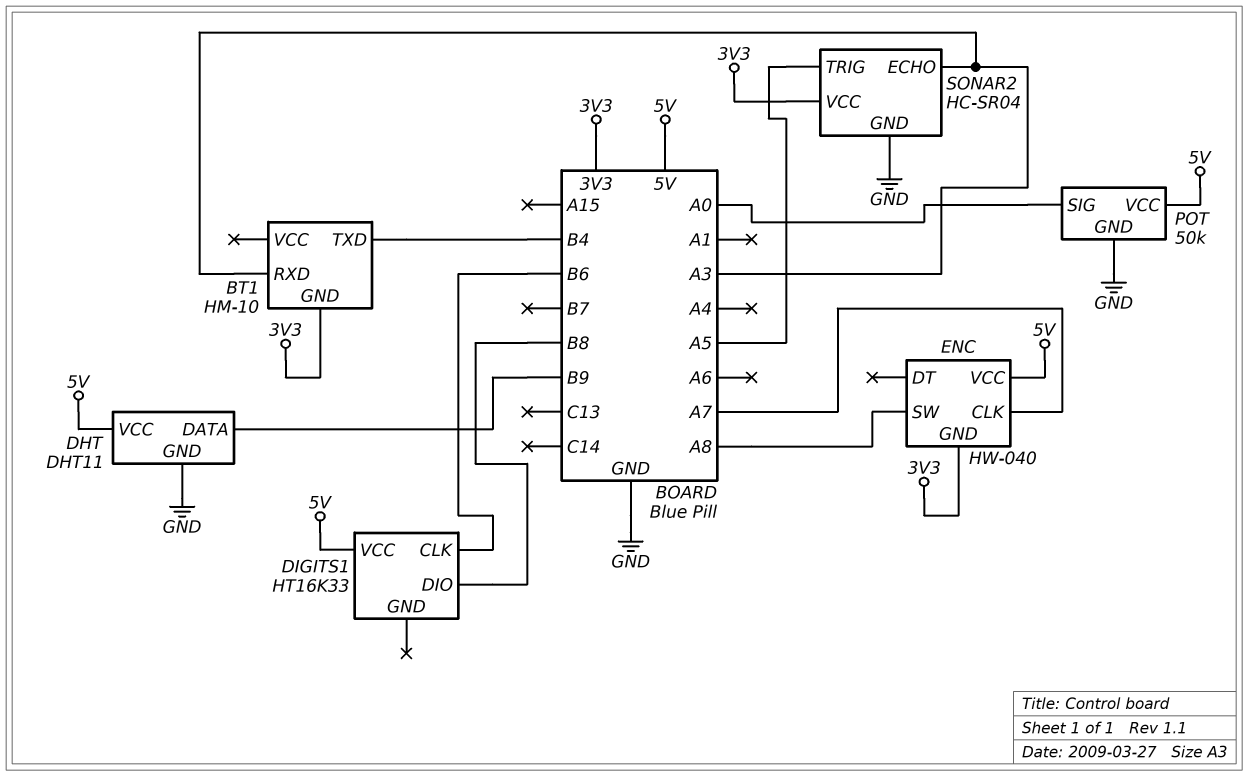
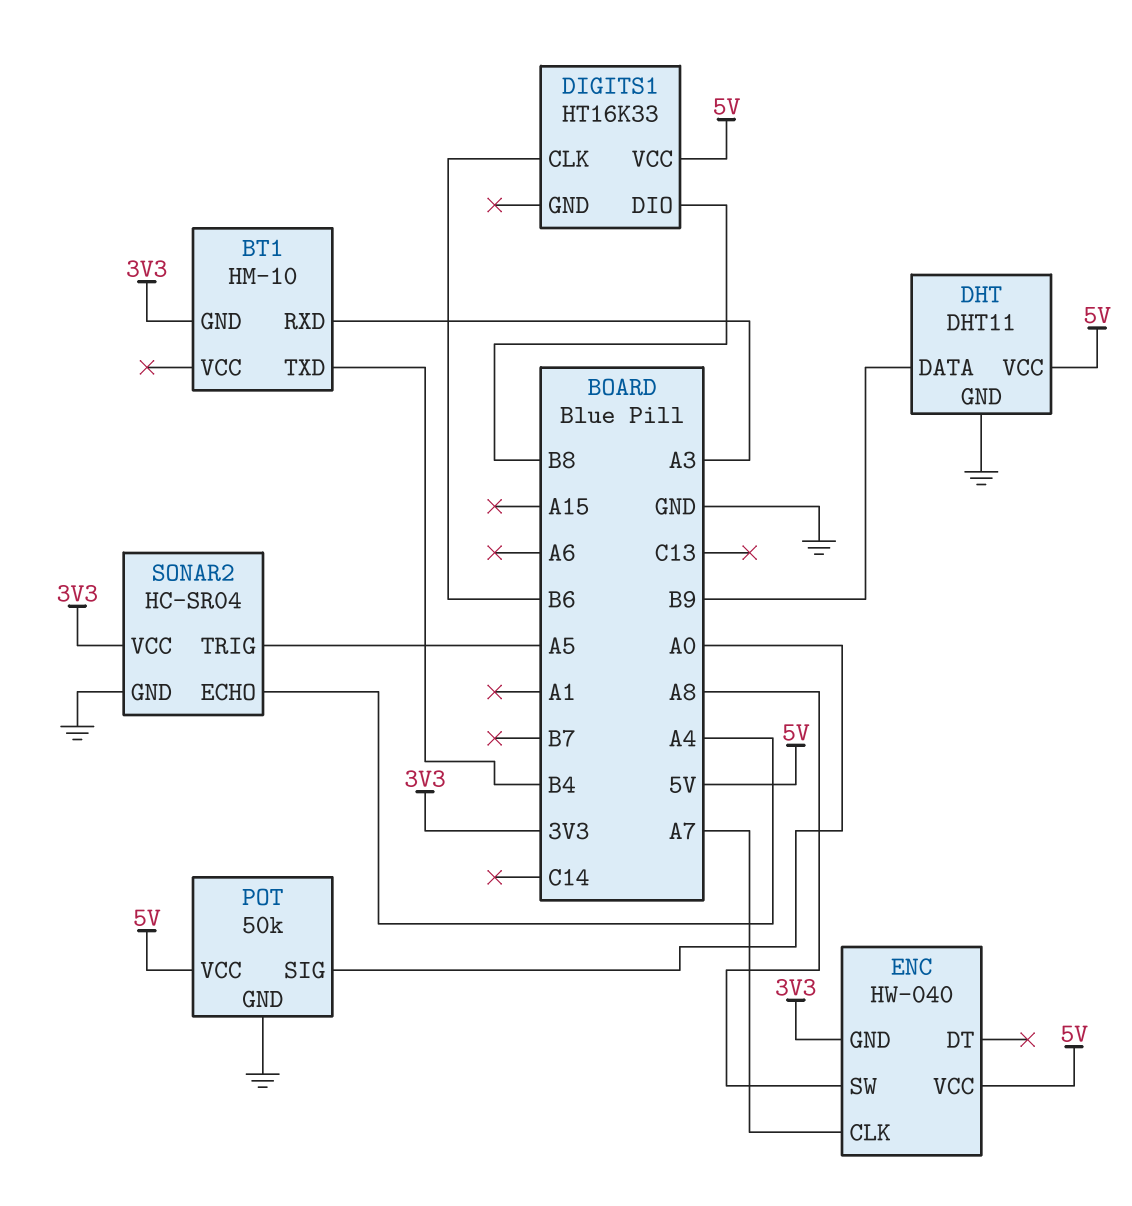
SONAR2 pin ECHO: A3 -> A4

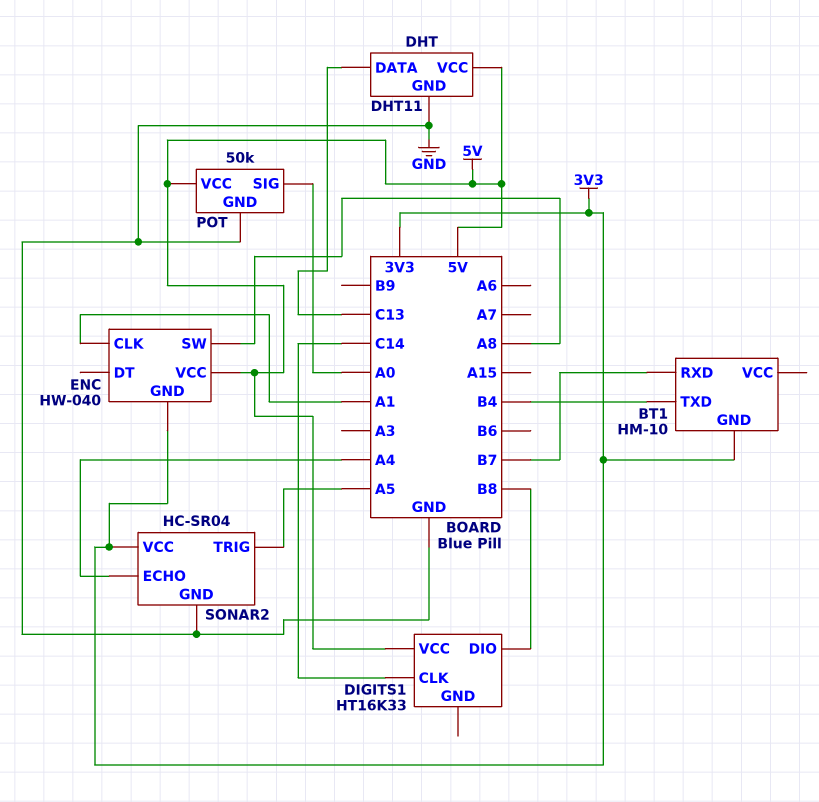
BT1 pin RXD: A3 -> B7
DHT pin DATA: B9 -> C13
DIGITS1 pin CLK: B6 -> C14
ENC pin CLK: A7 -> A1

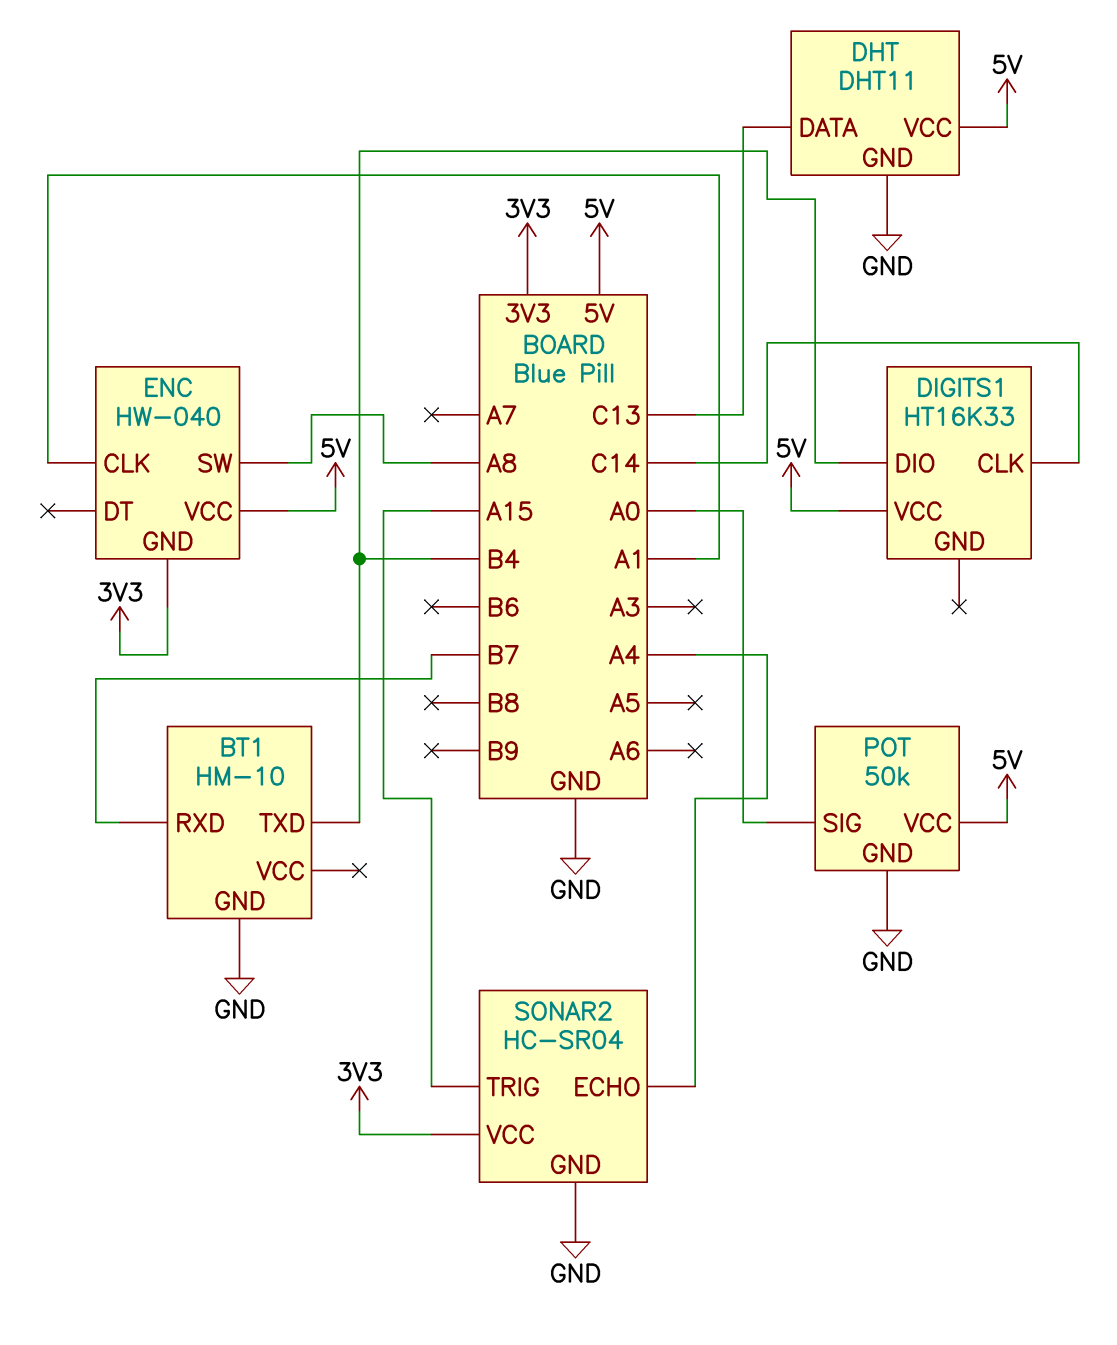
BT1 pin GND: 3V3 -> GND
DIGITS1 pin DIO: B8 -> B4
SONAR2 pin TRIG: A5 -> A15

